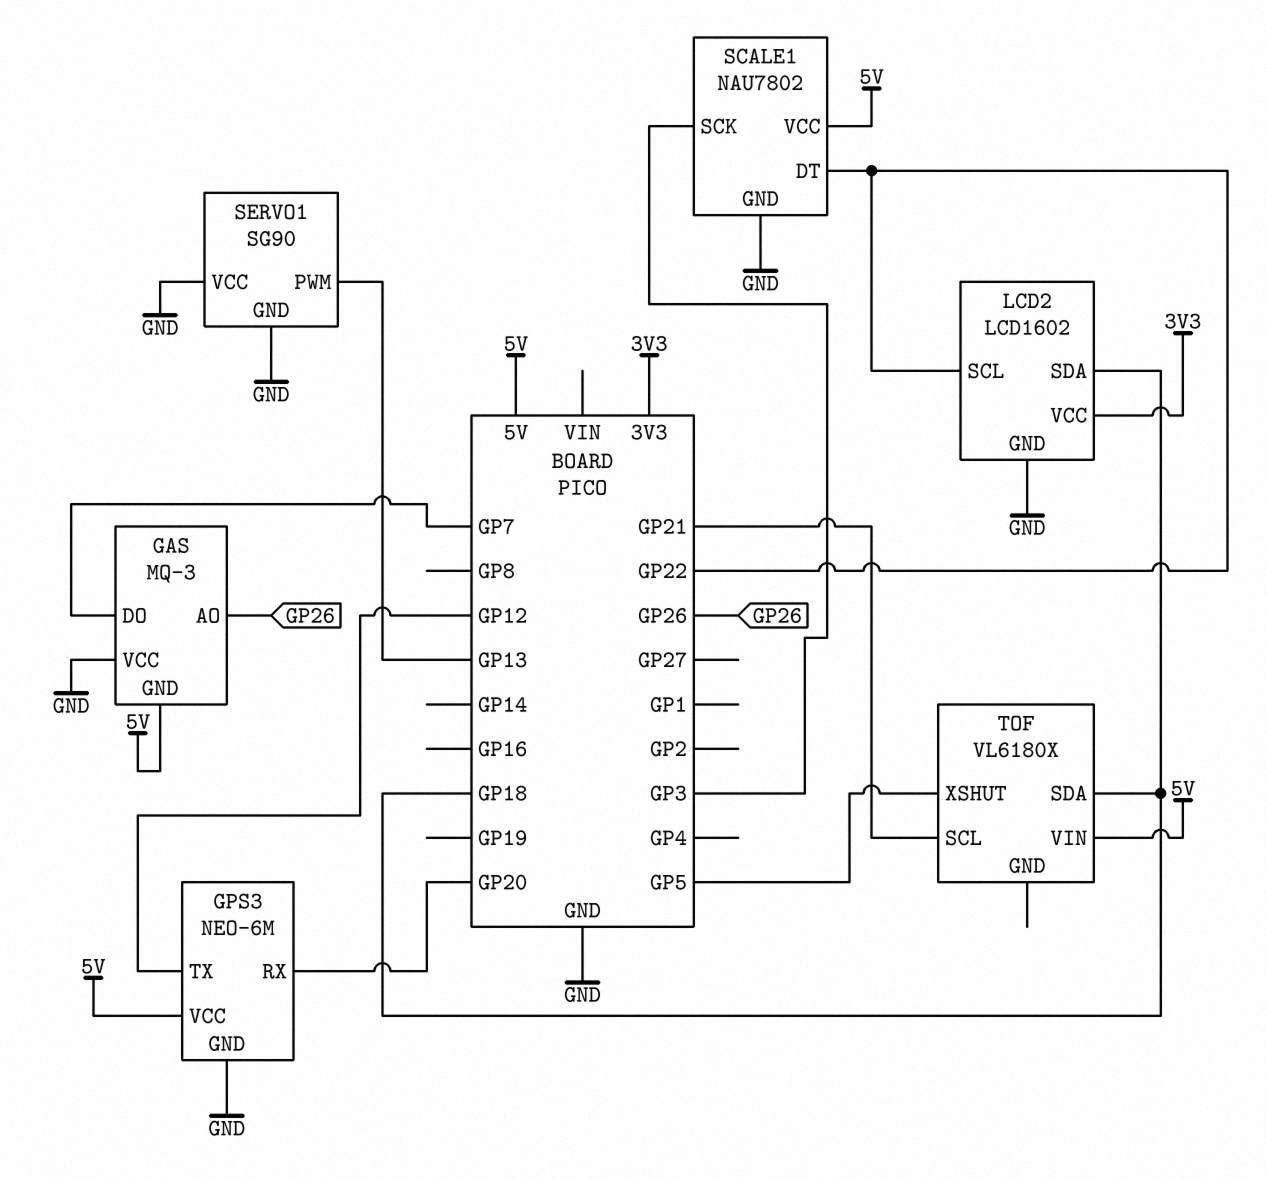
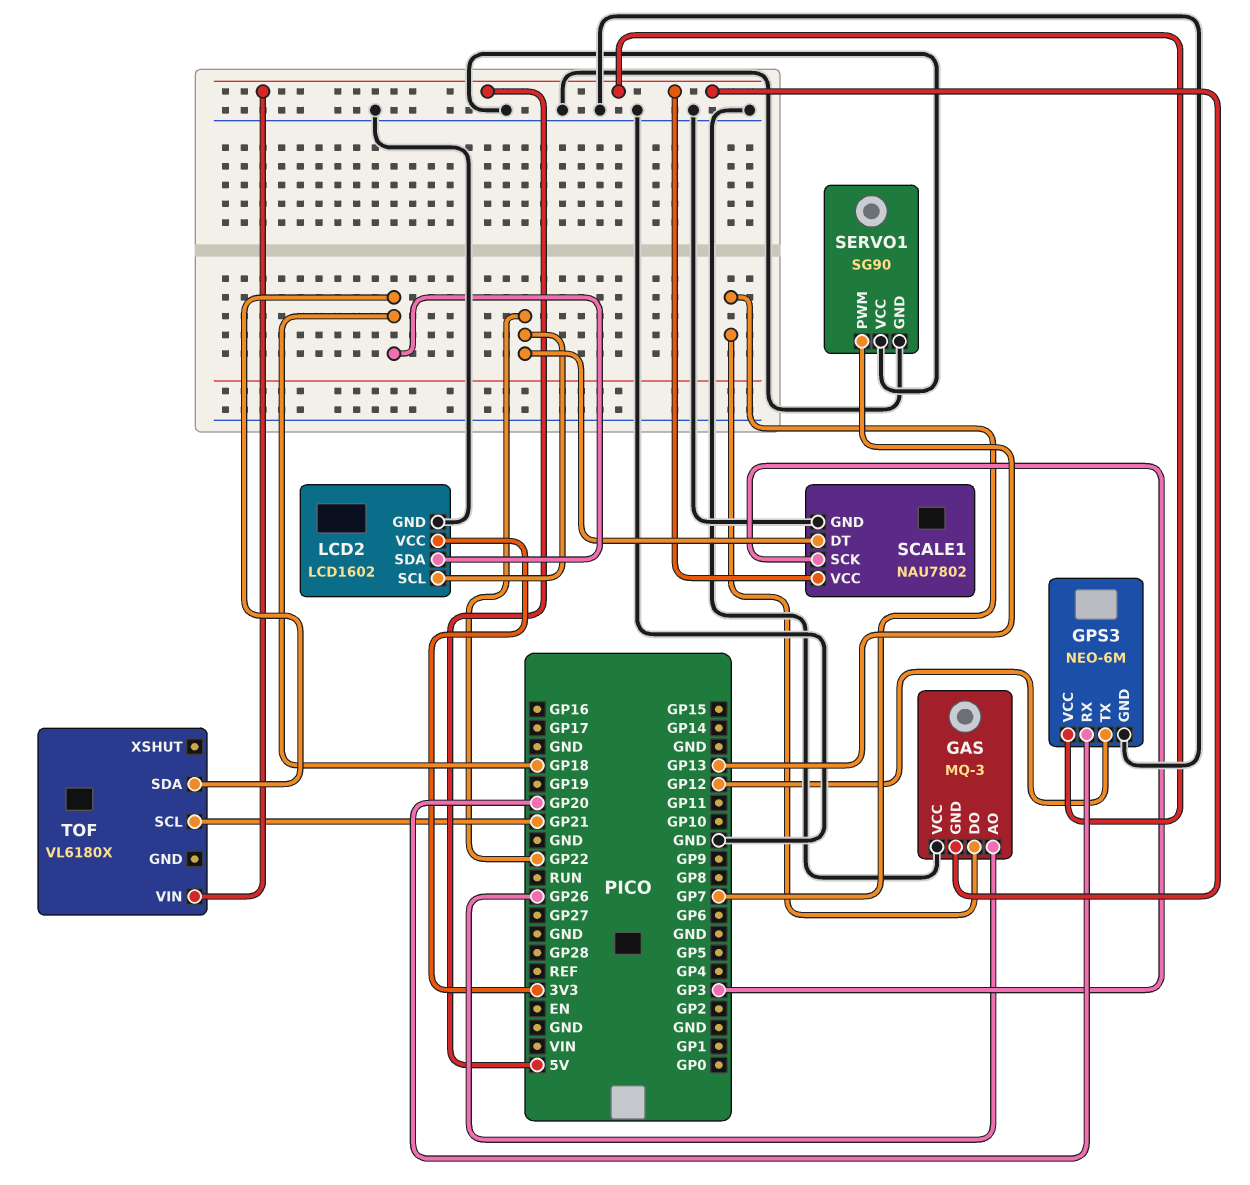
TOF pin XSHUT: GP5 -> none

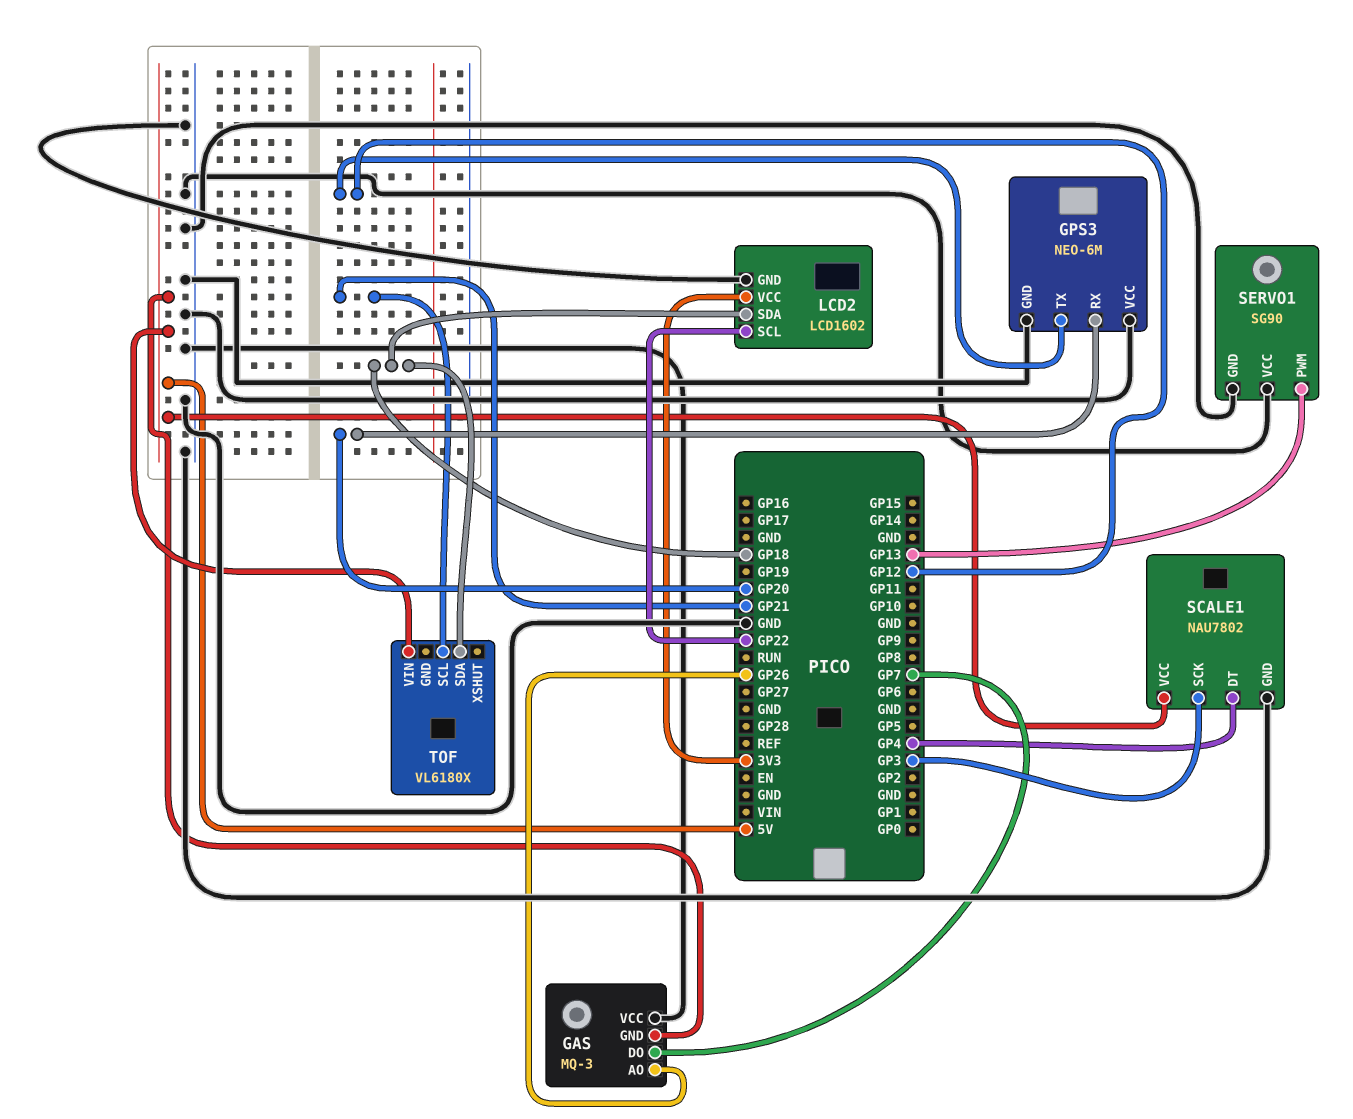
GPS3 pin VCC: 5V -> GND
SCALE1 pin DT: GP22 -> GP4

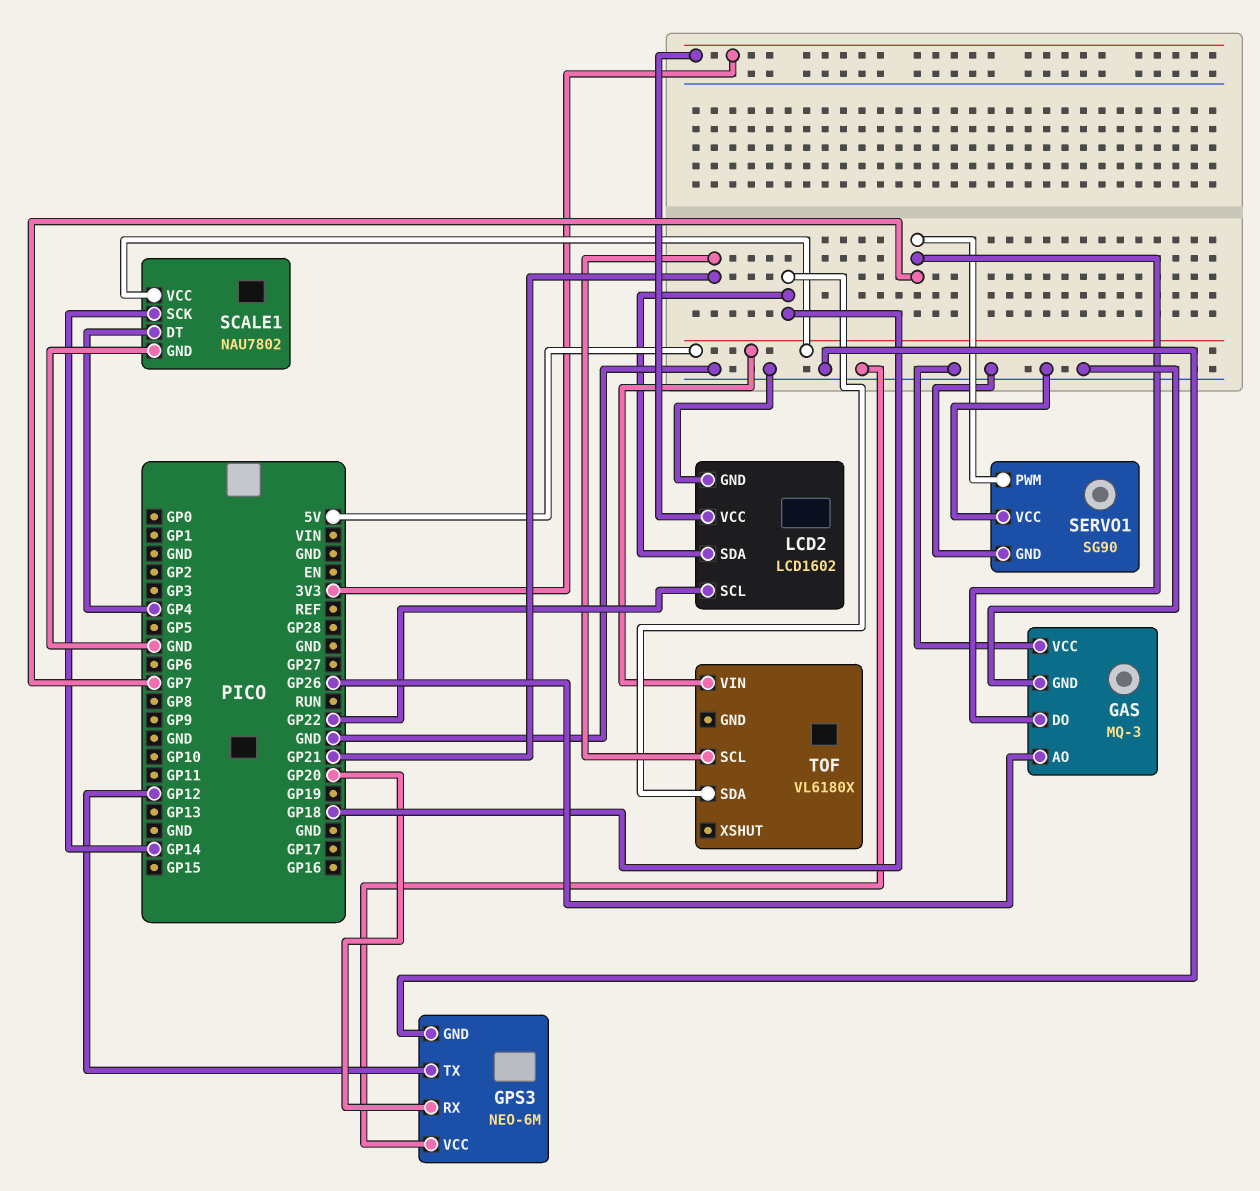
GAS pin GND: 5V -> GND
SCALE1 pin SCK: GP3 -> GP14
SERVO1 pin PWM: GP13 -> GP7

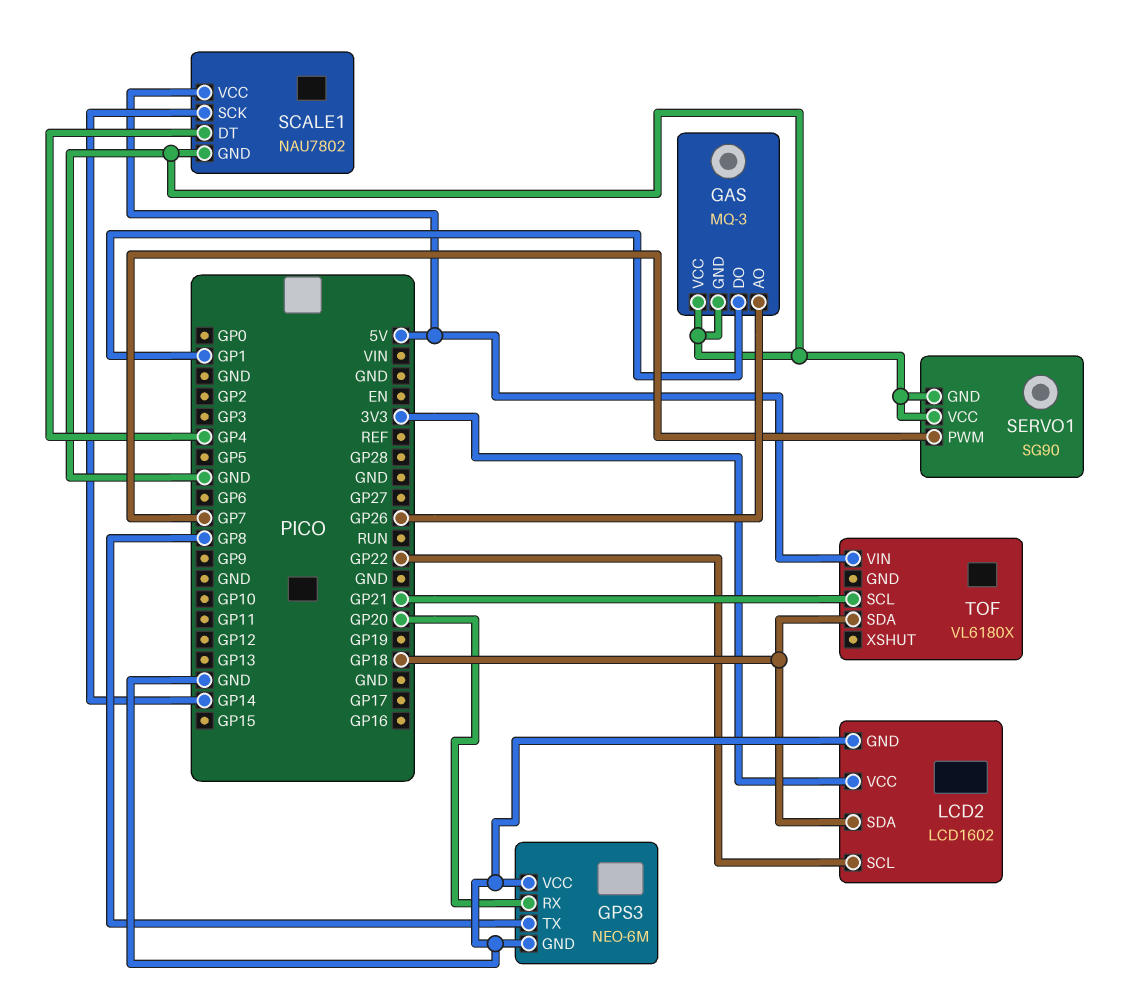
GAS pin DO: GP7 -> GP1
GPS3 pin TX: GP12 -> GP8

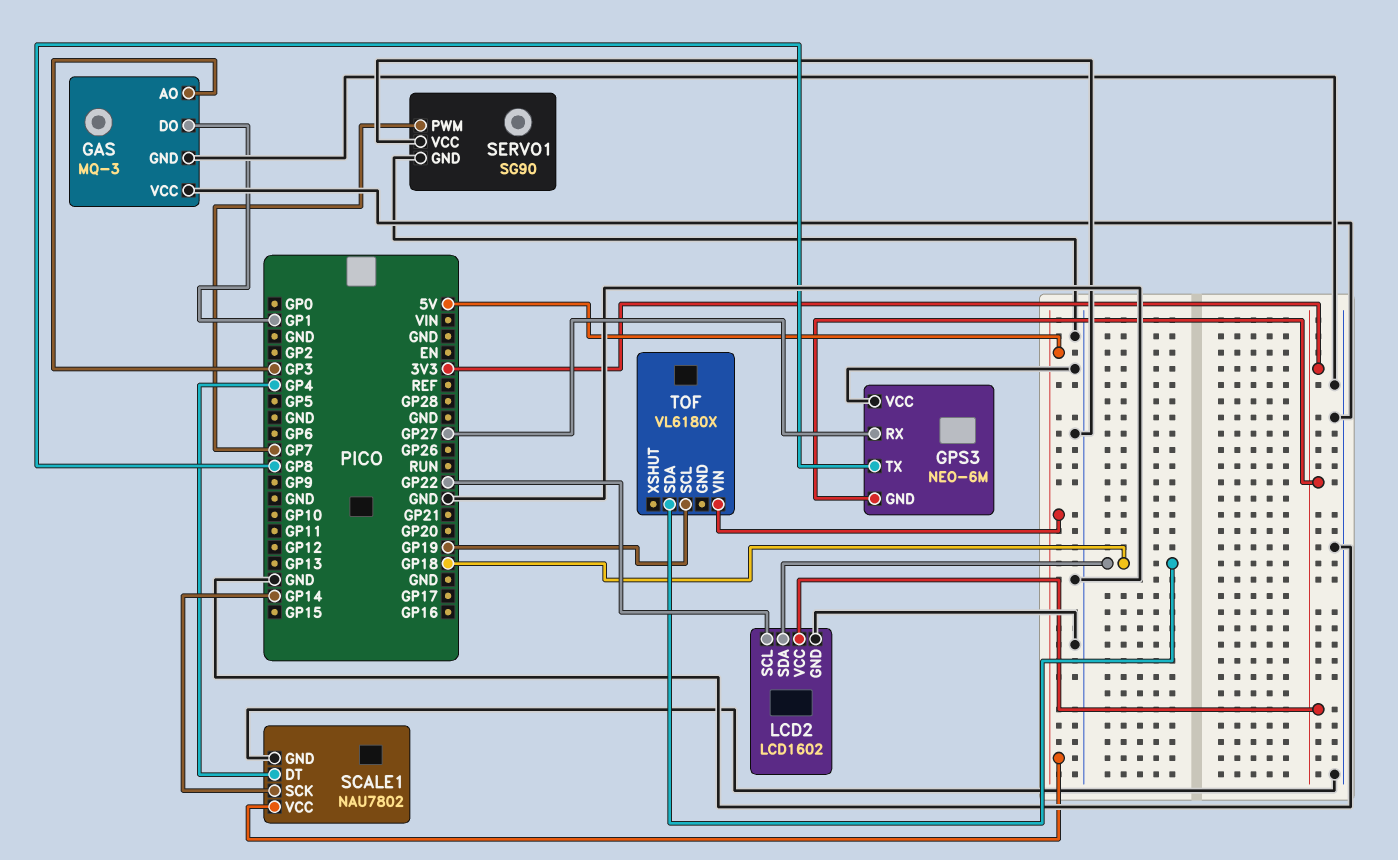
GAS pin AO: GP26 -> GP3
GPS3 pin GND: GND -> 3V3
GPS3 pin RX: GP20 -> GP27
TOF pin SCL: GP21 -> GP19

